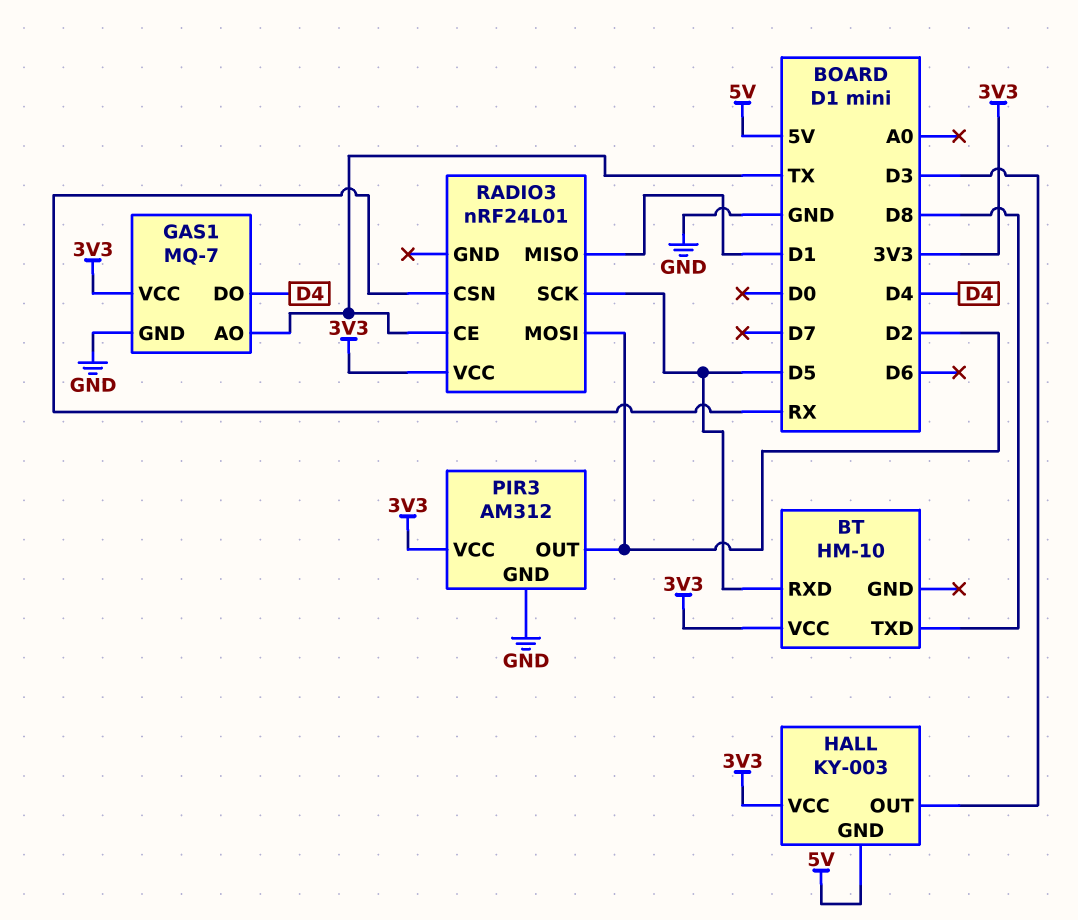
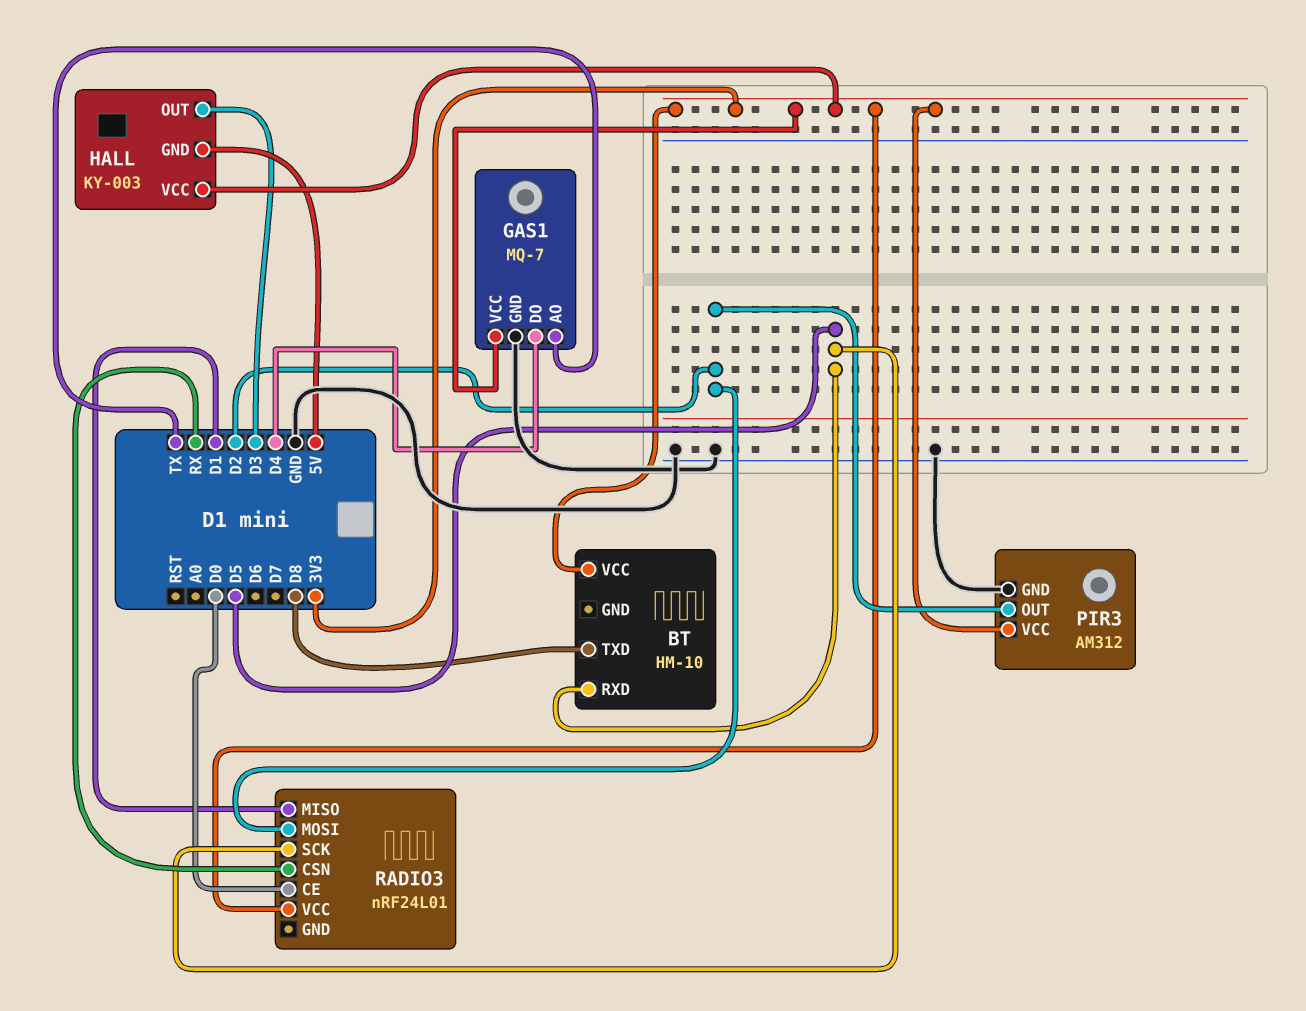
RADIO3 pin CE: TX -> D0

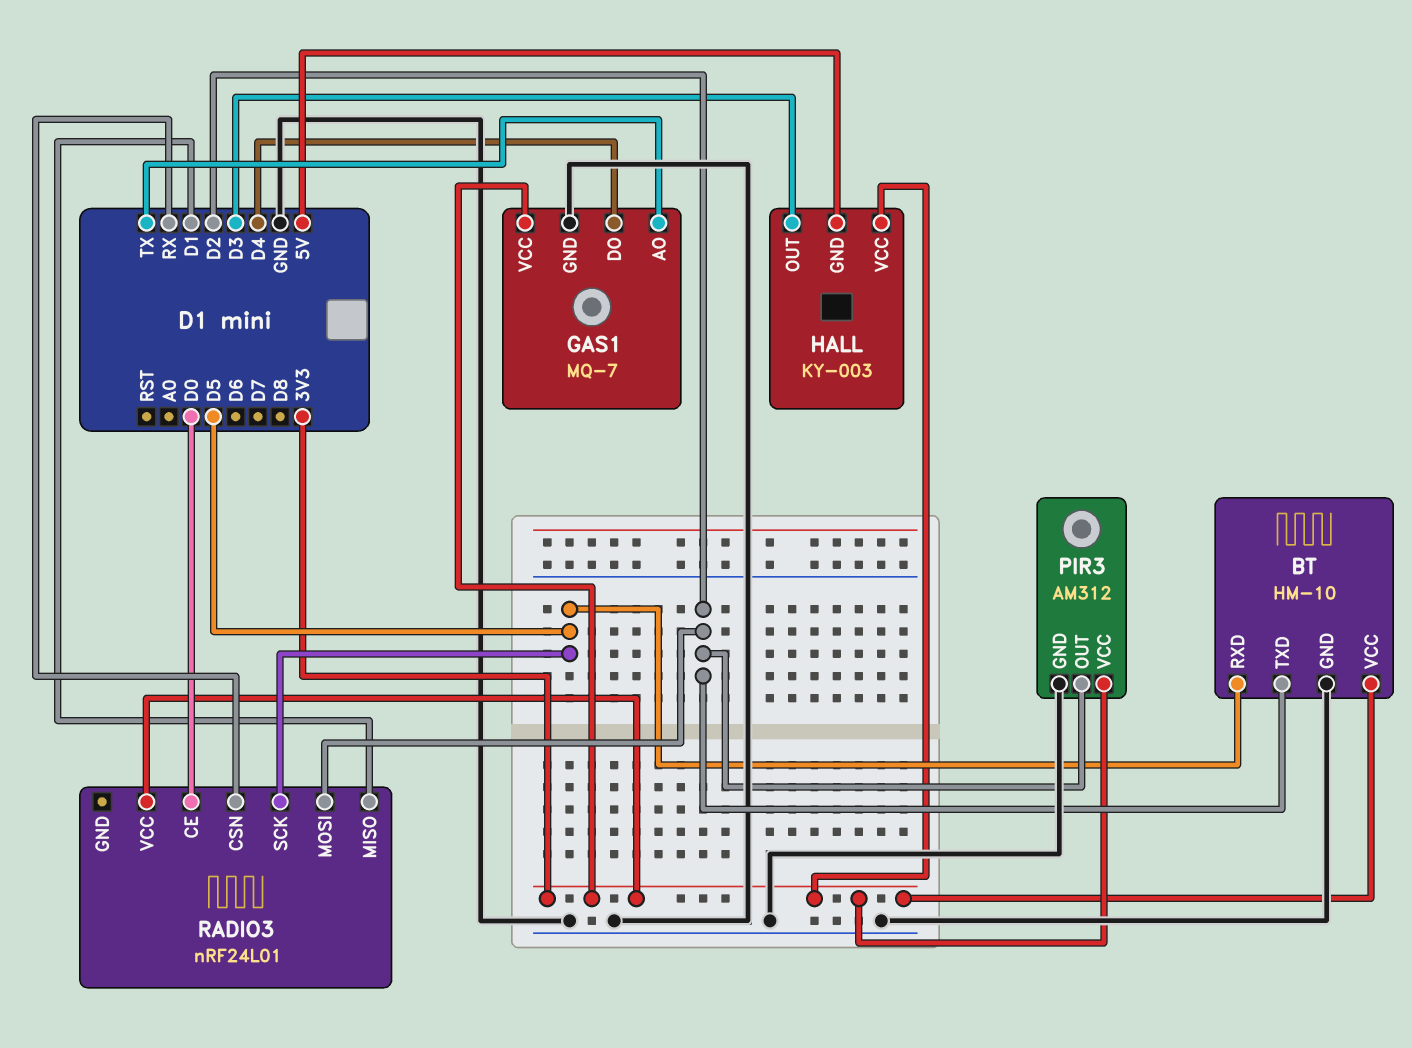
BT pin GND: none -> GND
BT pin TXD: D8 -> D2

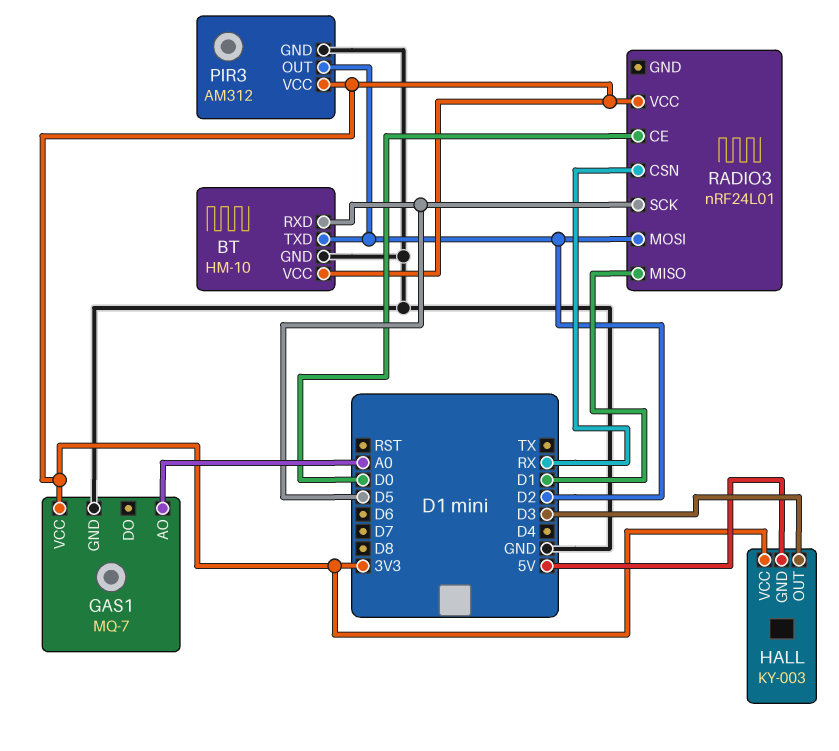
GAS1 pin AO: TX -> A0
GAS1 pin DO: D4 -> none

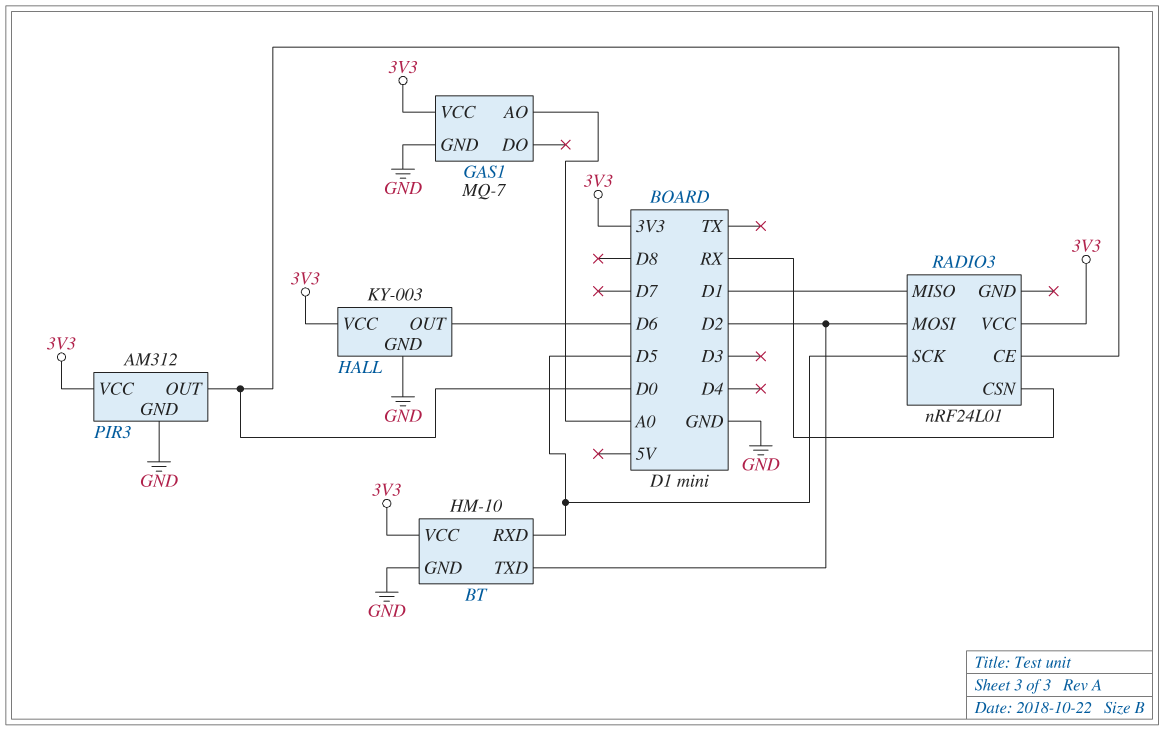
HALL pin GND: 5V -> GND
HALL pin OUT: D3 -> D6
PIR3 pin OUT: D2 -> D0

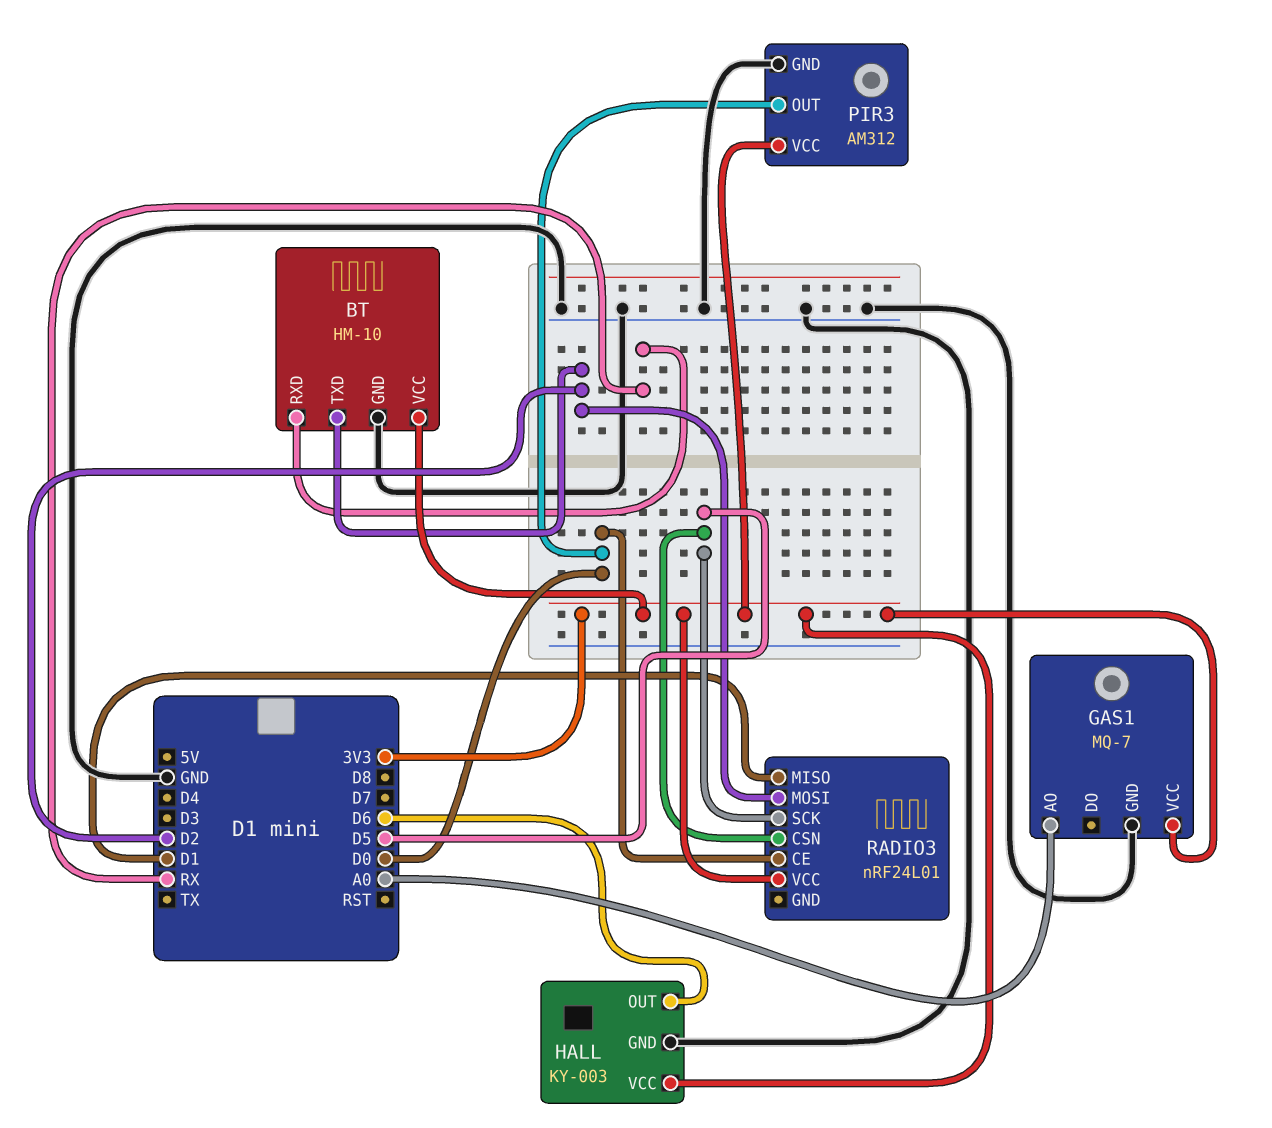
BT pin RXD: D5 -> RX
RADIO3 pin CSN: RX -> D5

